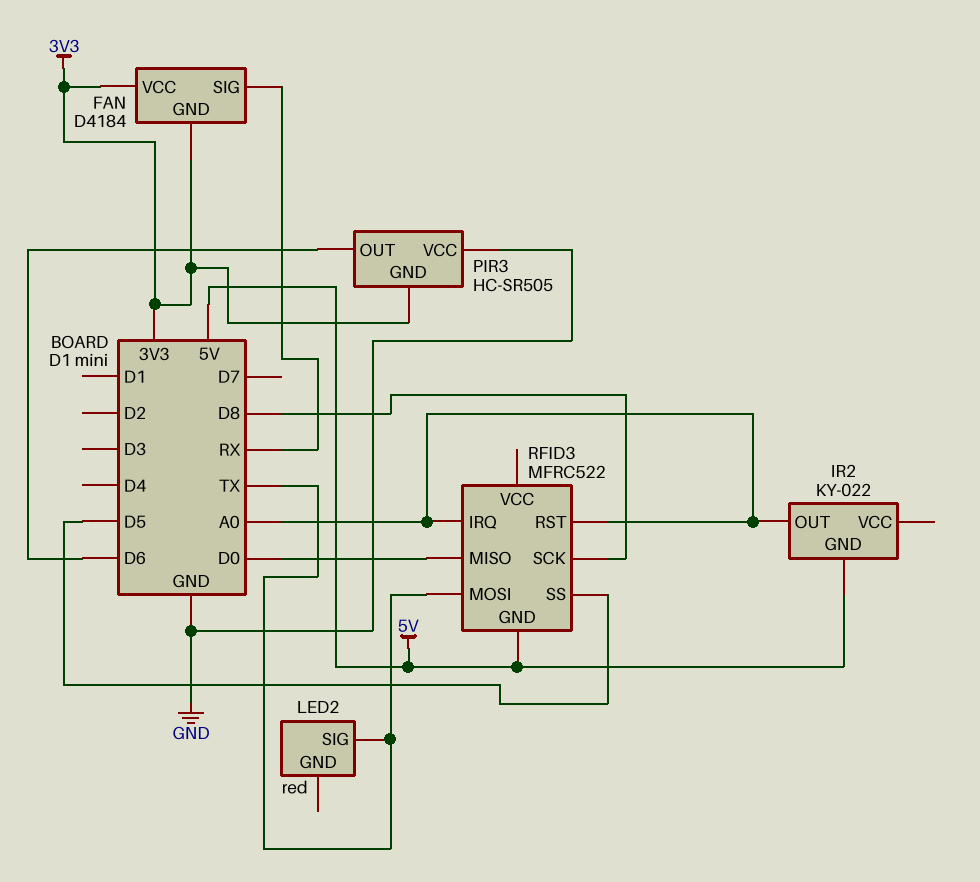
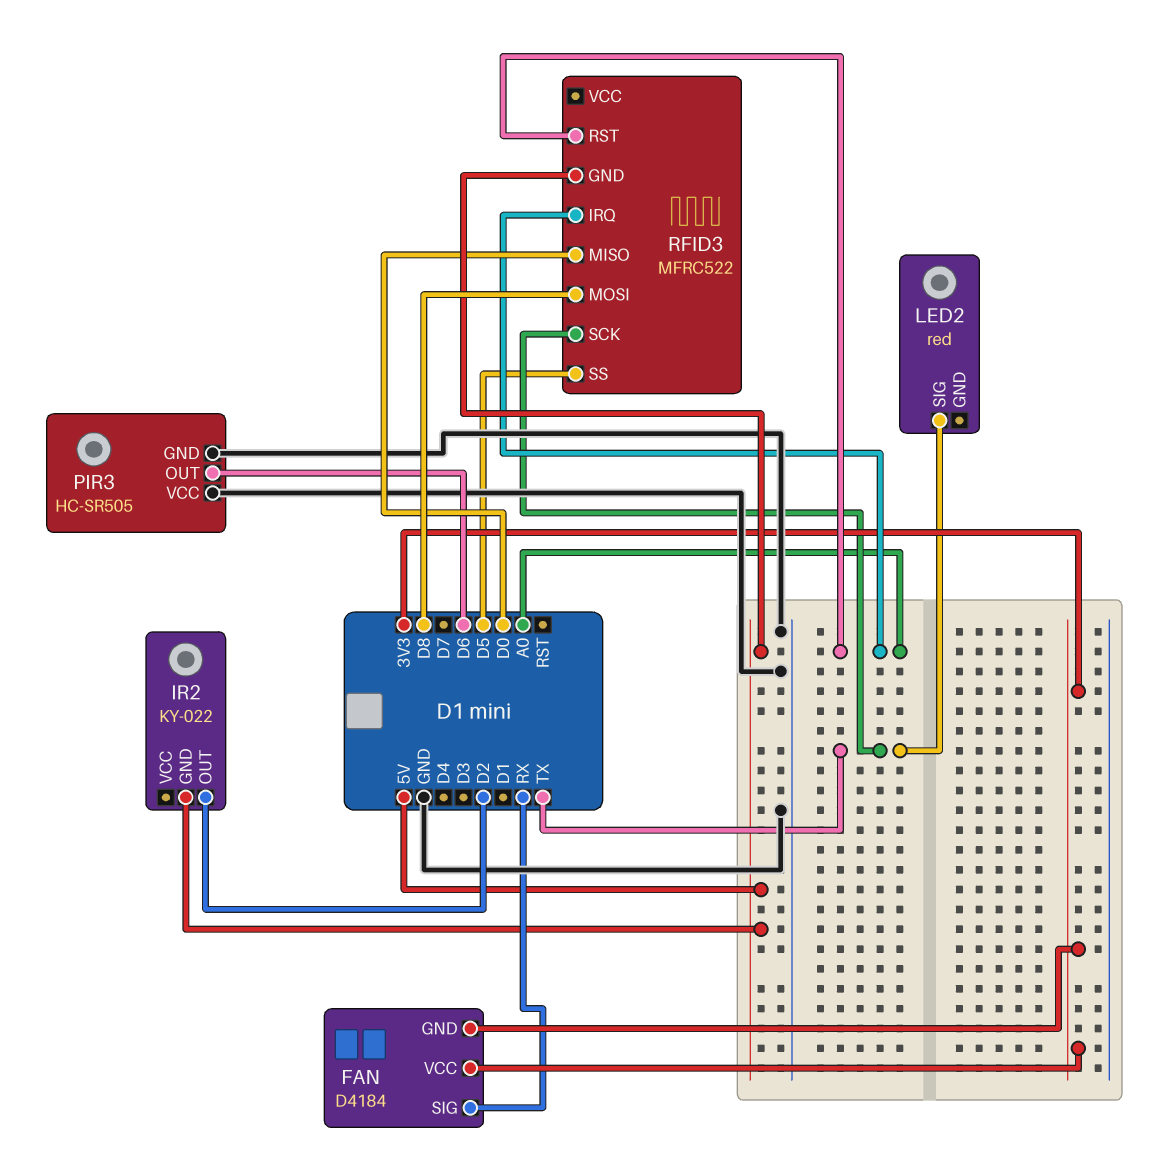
IR2 pin OUT: A0 -> D2
PIR3 pin GND: 3V3 -> GND
RFID3 pin MOSI: TX -> D8
RFID3 pin SCK: D8 -> TX

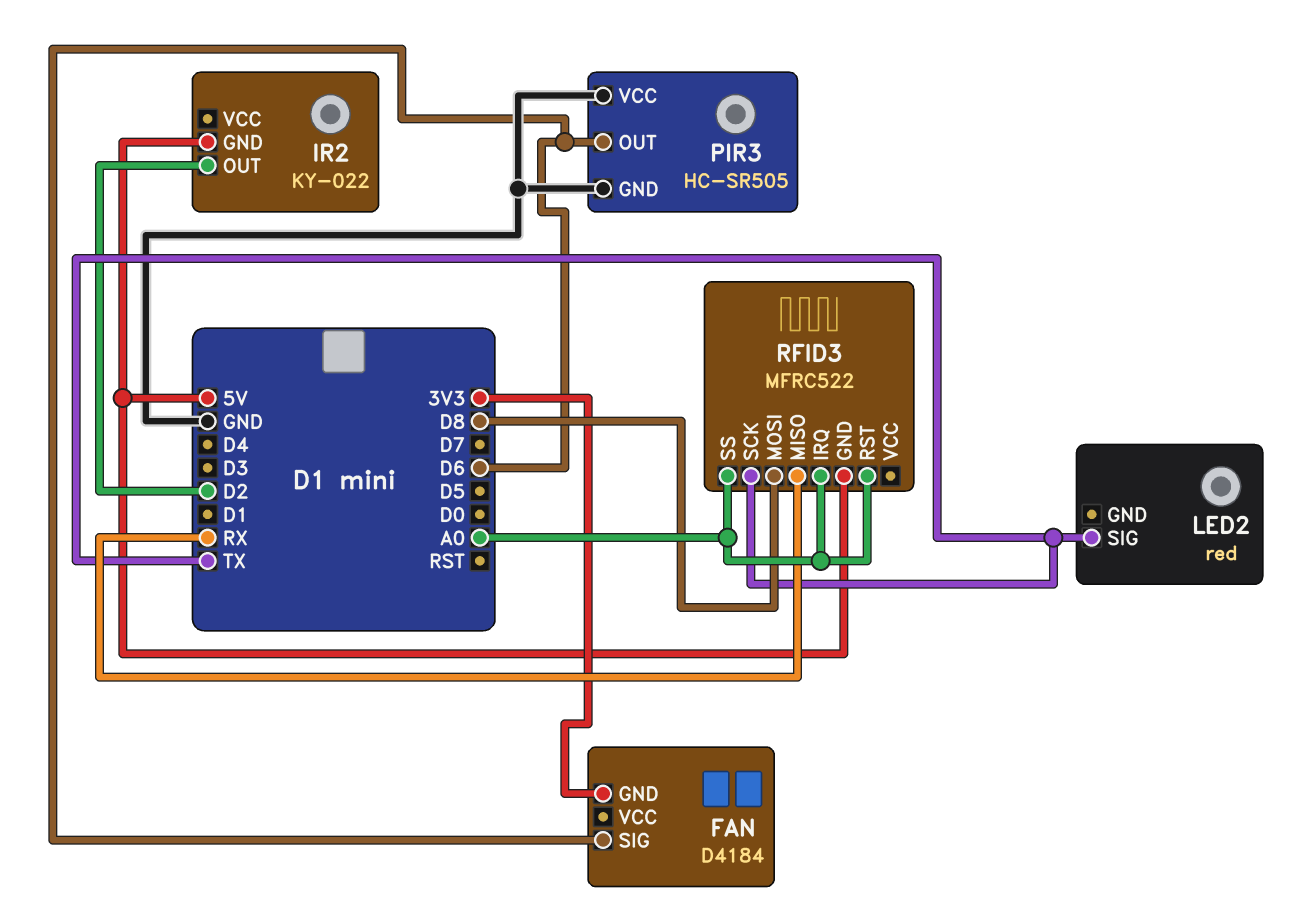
FAN pin SIG: RX -> D6
FAN pin VCC: 3V3 -> none
RFID3 pin MISO: D0 -> RX
RFID3 pin SS: D5 -> A0

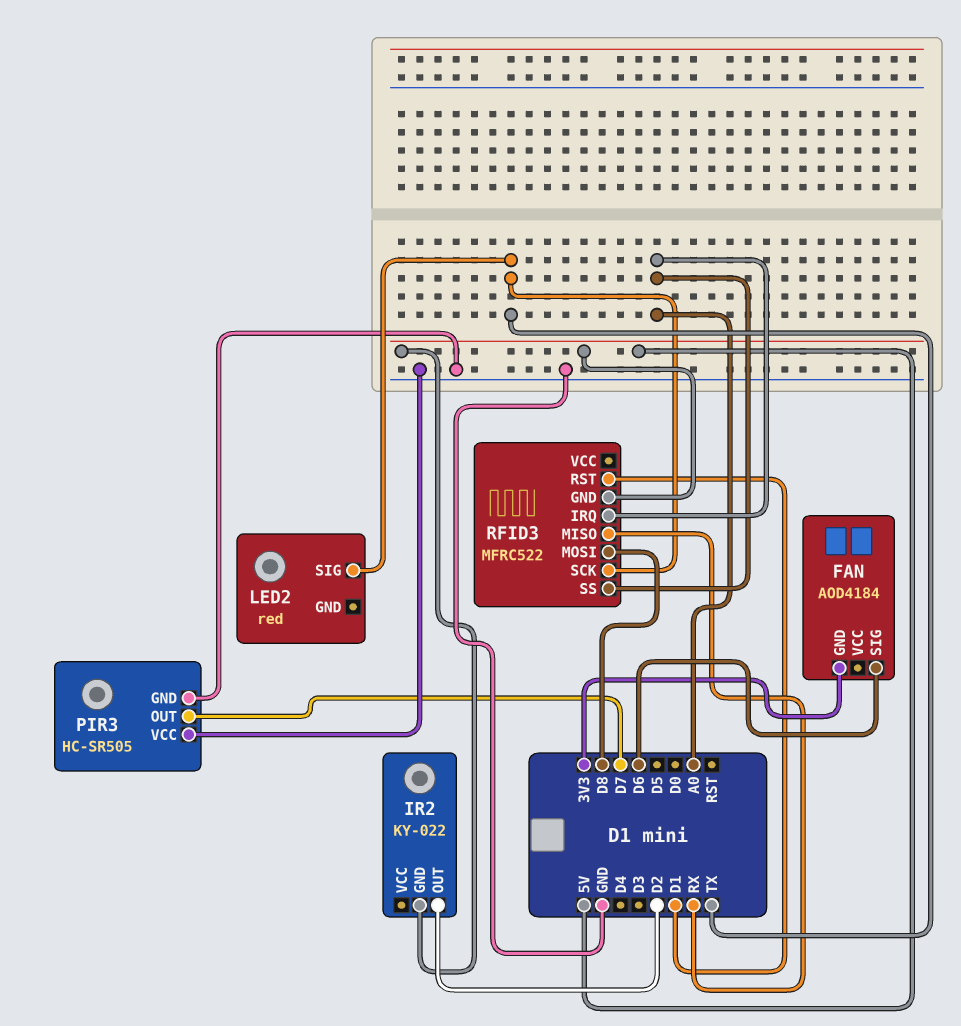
FAN: D4184 -> AOD4184
PIR3 pin OUT: D6 -> D7
RFID3 pin RST: A0 -> D1

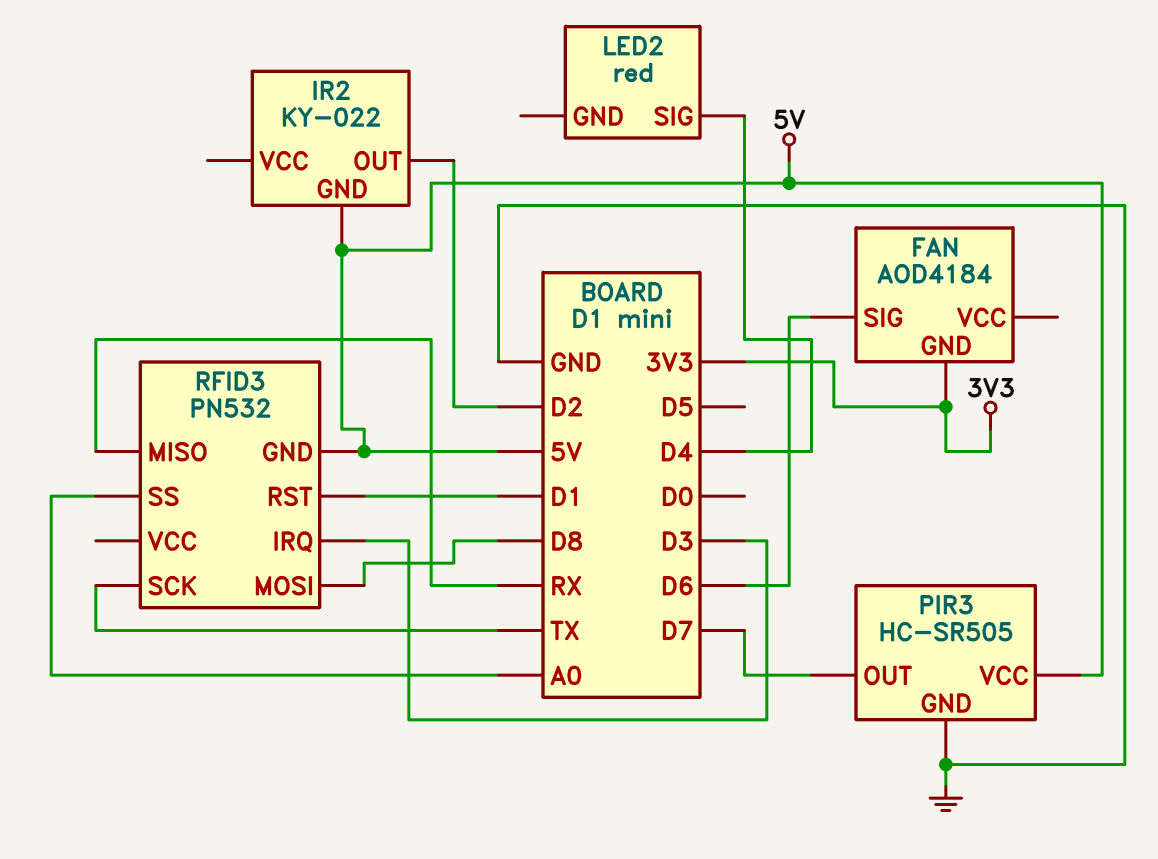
LED2 pin SIG: TX -> D4
PIR3 pin VCC: GND -> 5V
RFID3: MFRC522 -> PN532
RFID3 pin IRQ: A0 -> D3

